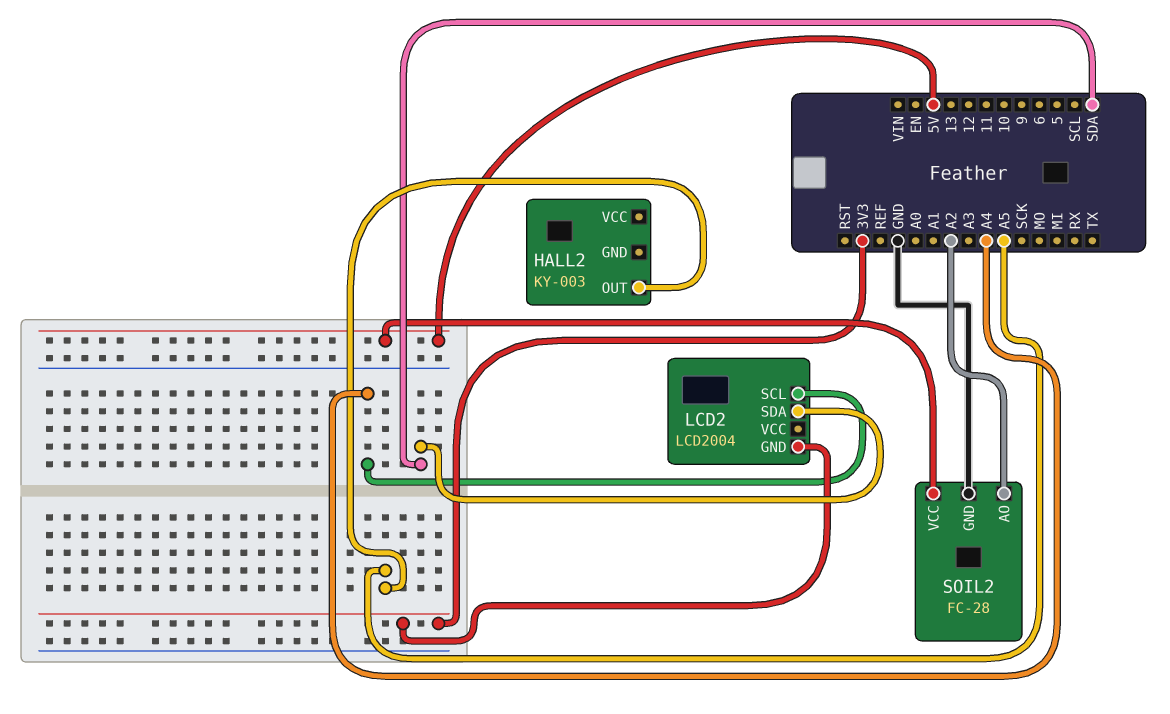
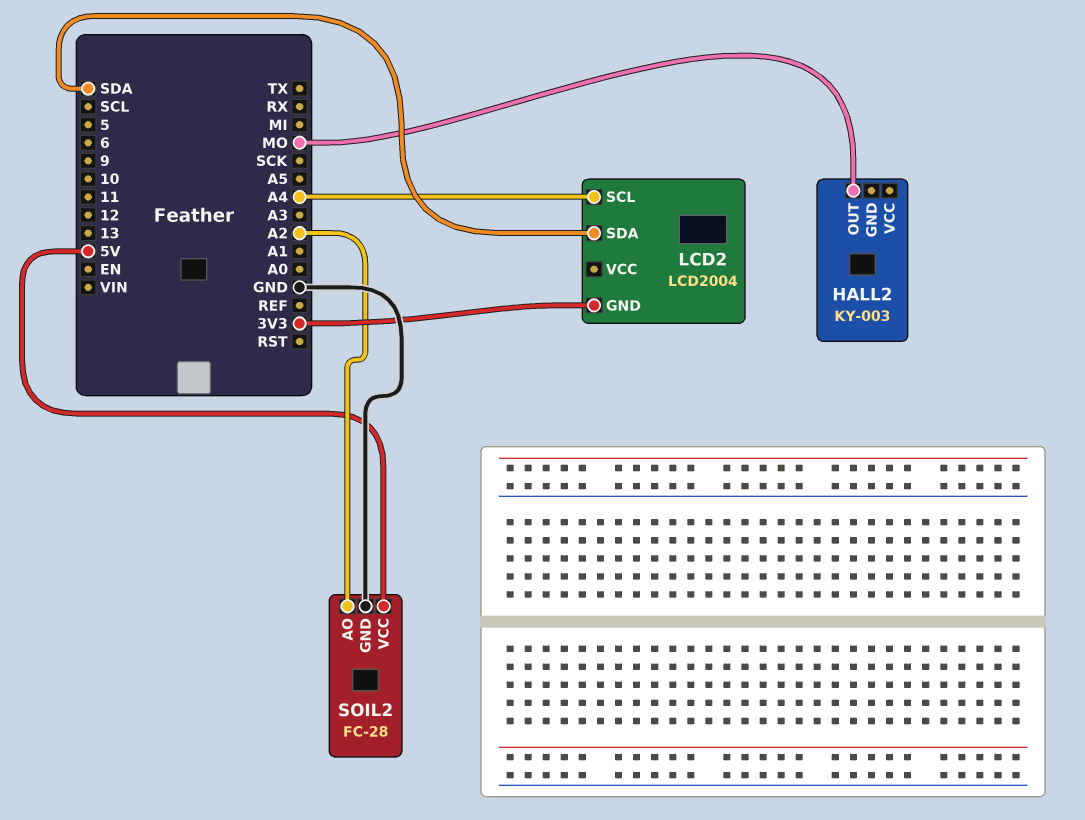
HALL2 pin OUT: A5 -> MO

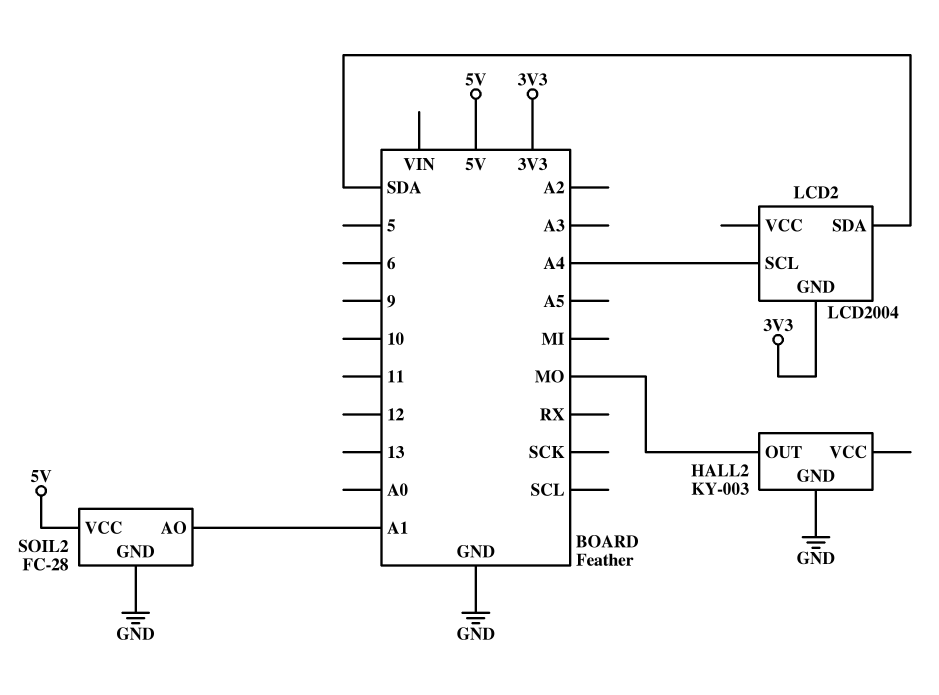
HALL2 pin GND: none -> GND
SOIL2 pin AO: A2 -> A1

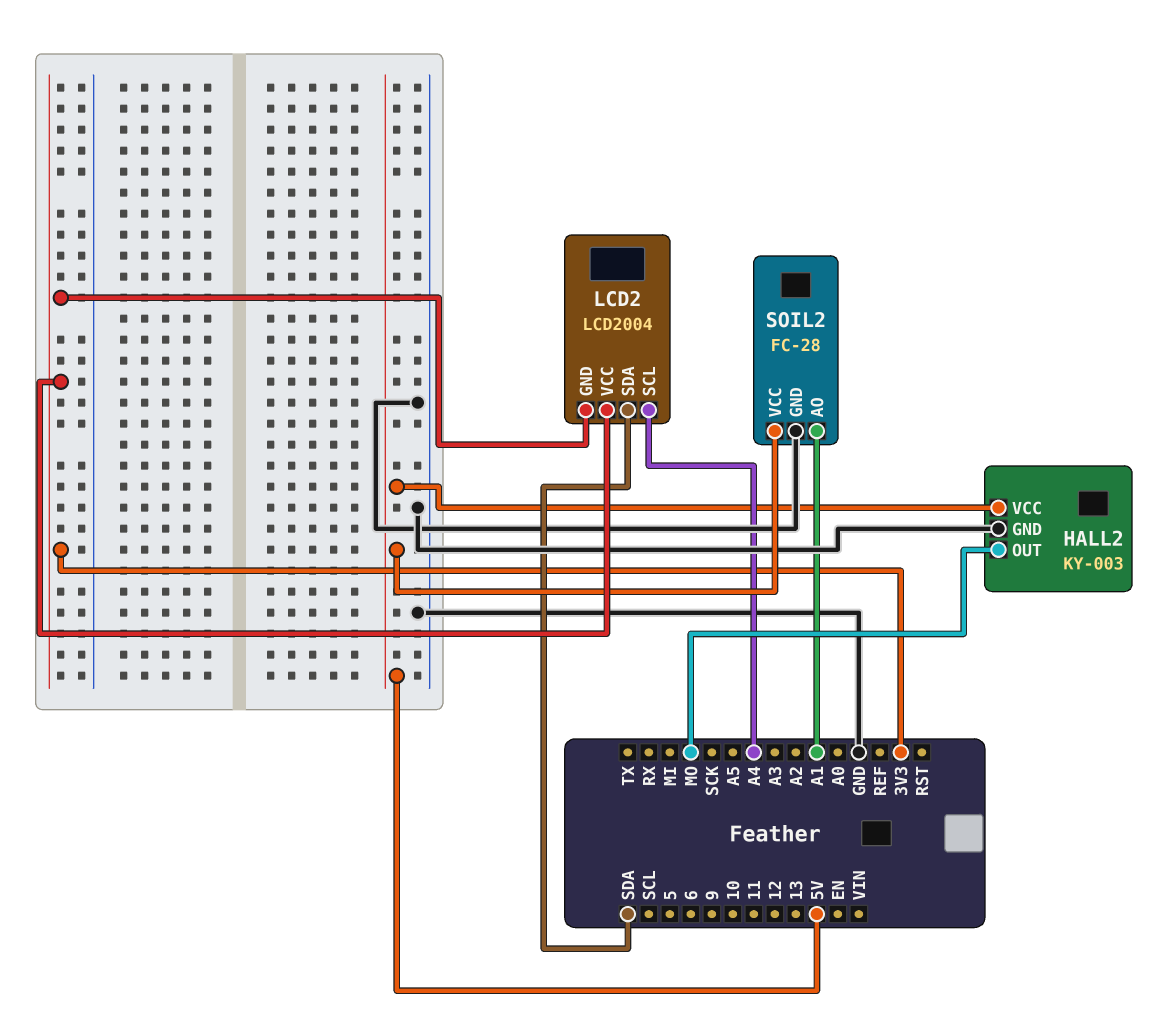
HALL2 pin VCC: none -> 5V
LCD2 pin VCC: none -> 3V3

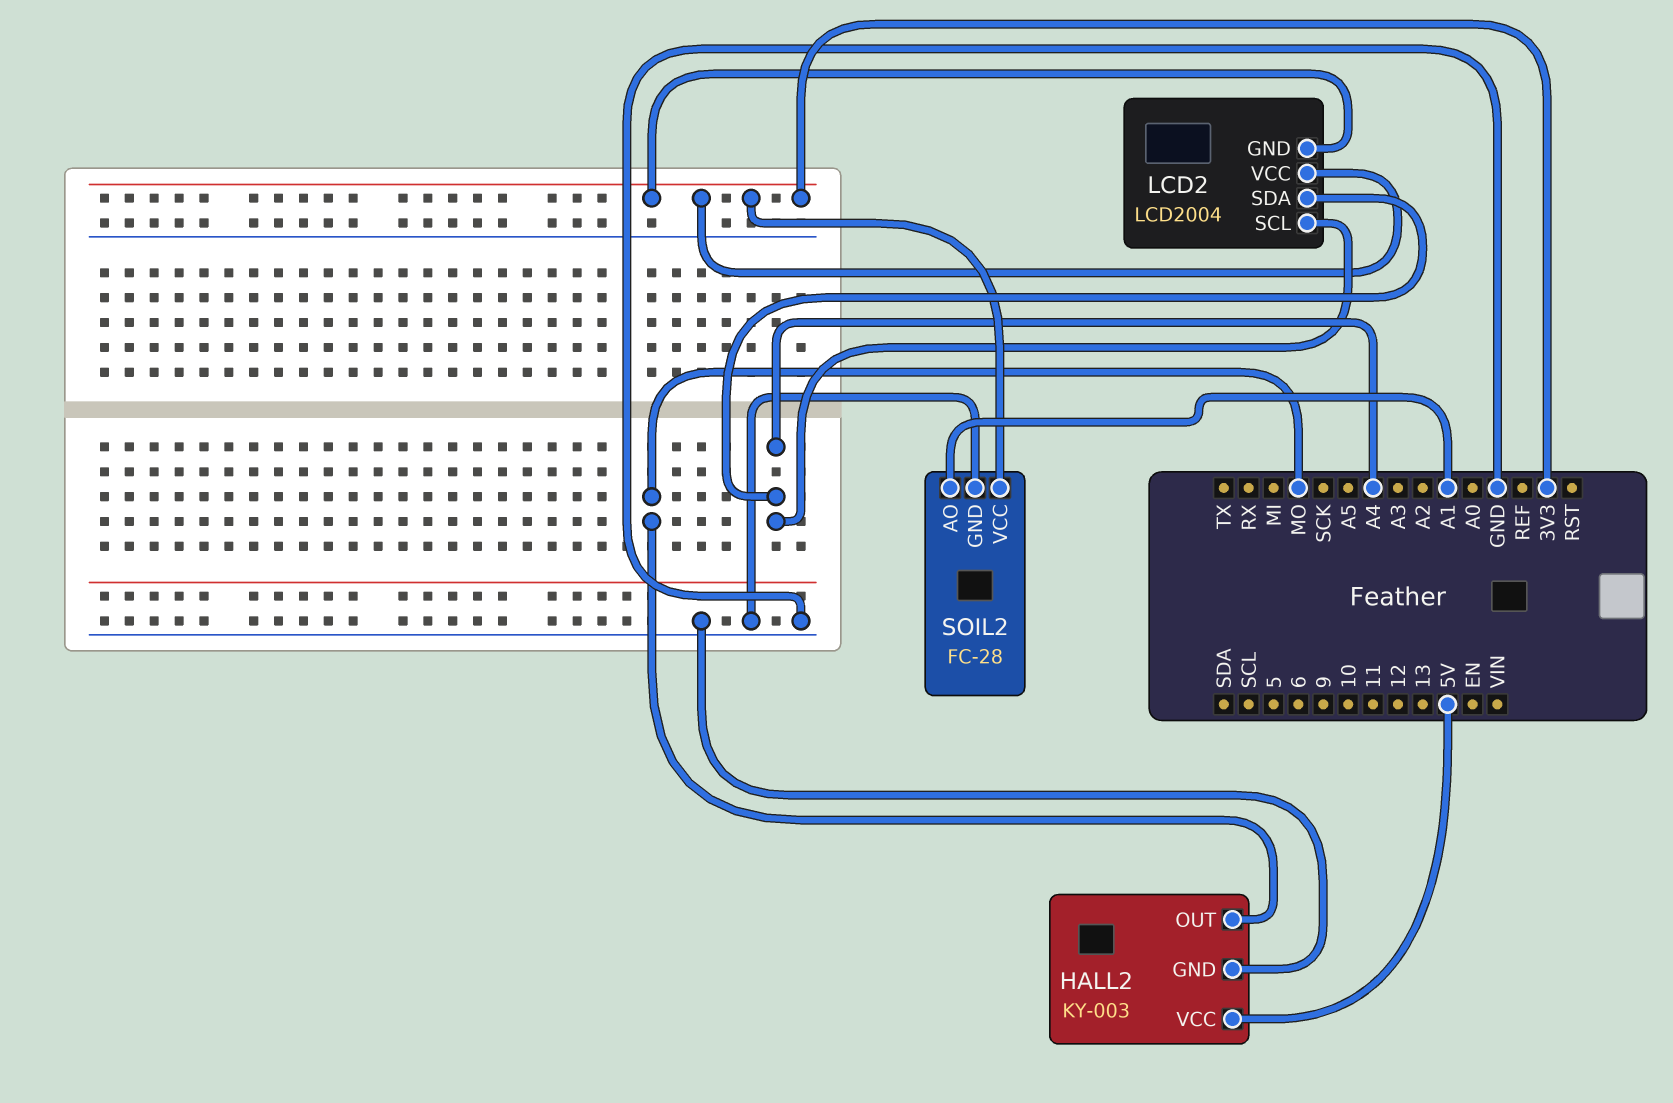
LCD2 pin SDA: SDA -> A4
SOIL2 pin VCC: 5V -> 3V3

